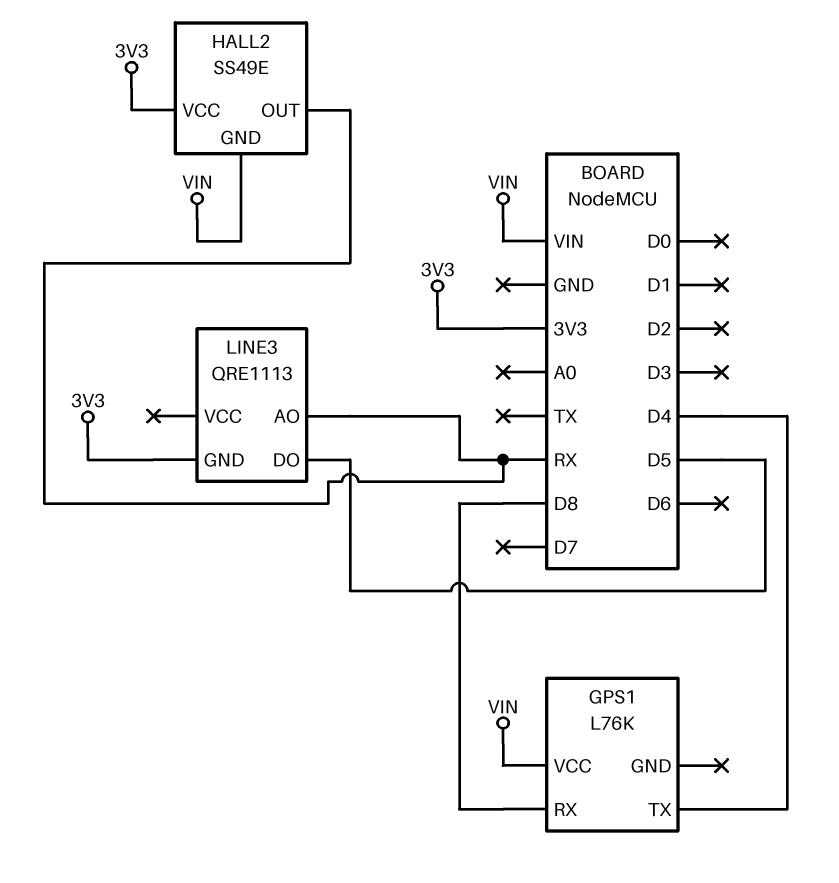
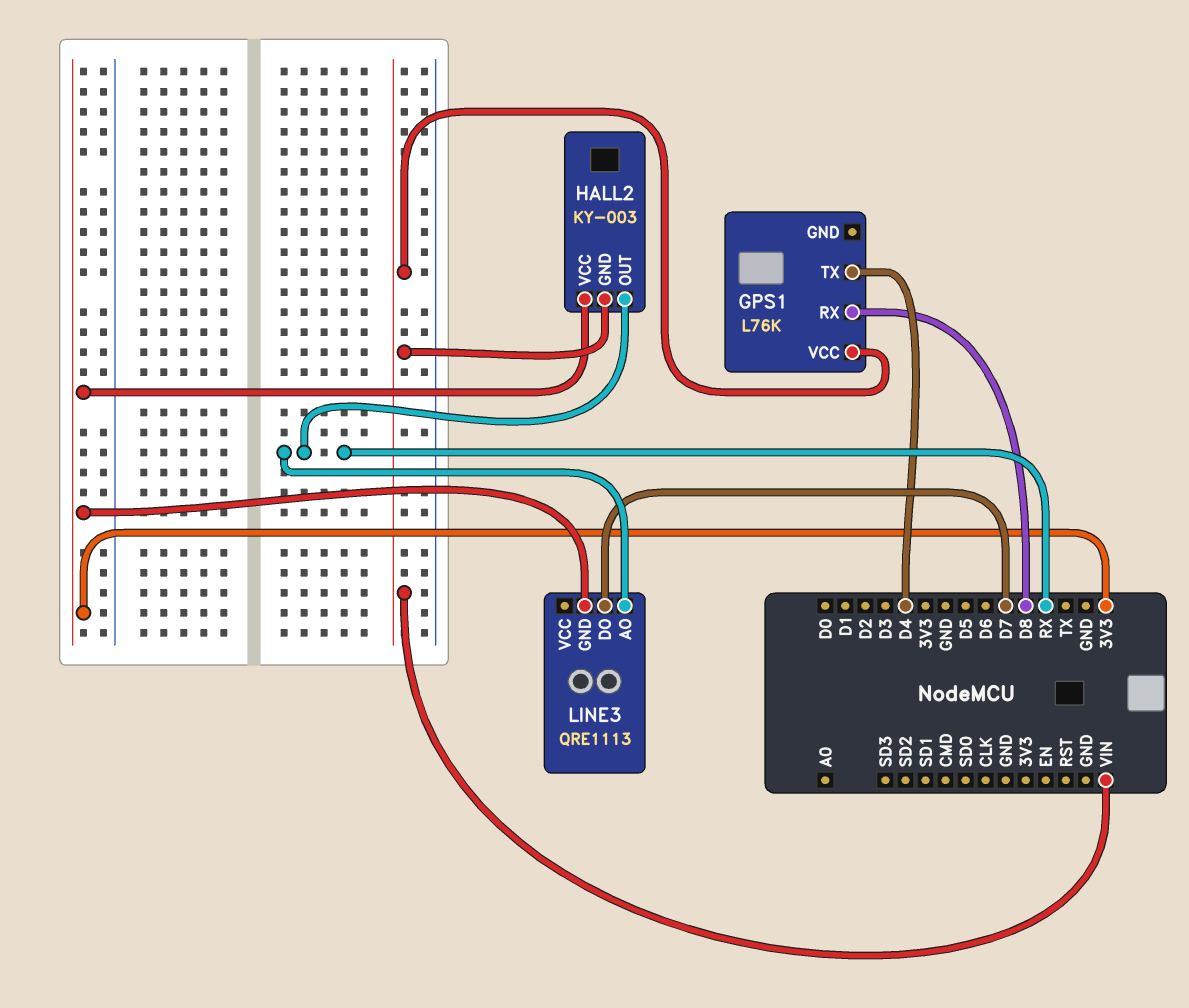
HALL2: SS49E -> KY-003
LINE3 pin DO: D5 -> D7

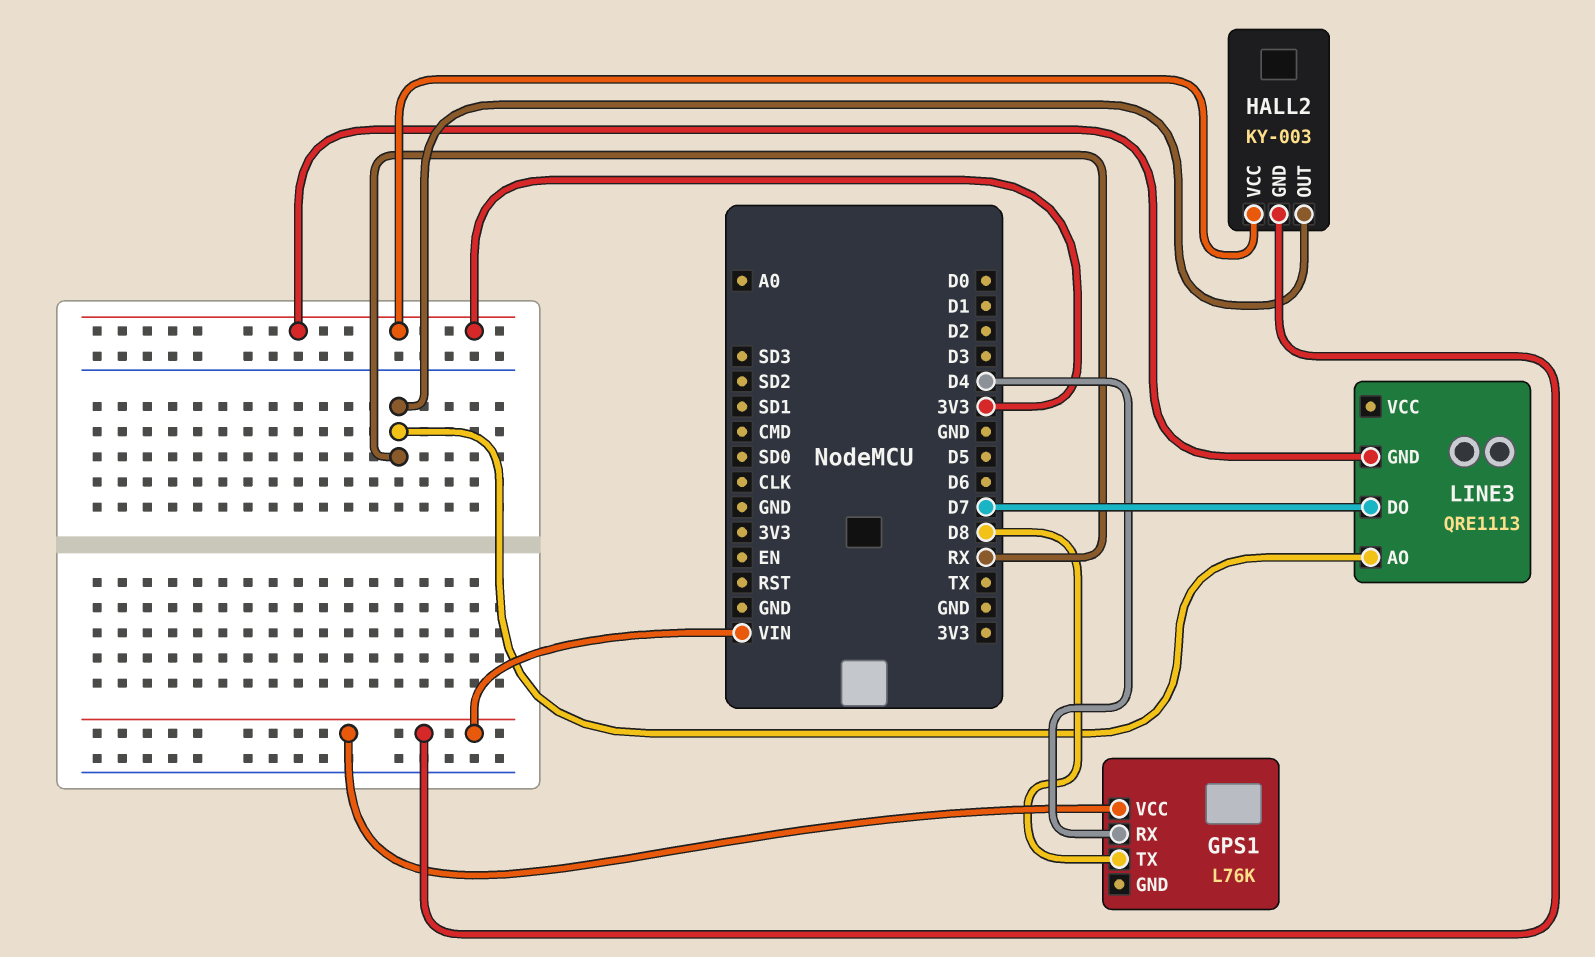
GPS1 pin RX: D8 -> D4
GPS1 pin TX: D4 -> D8

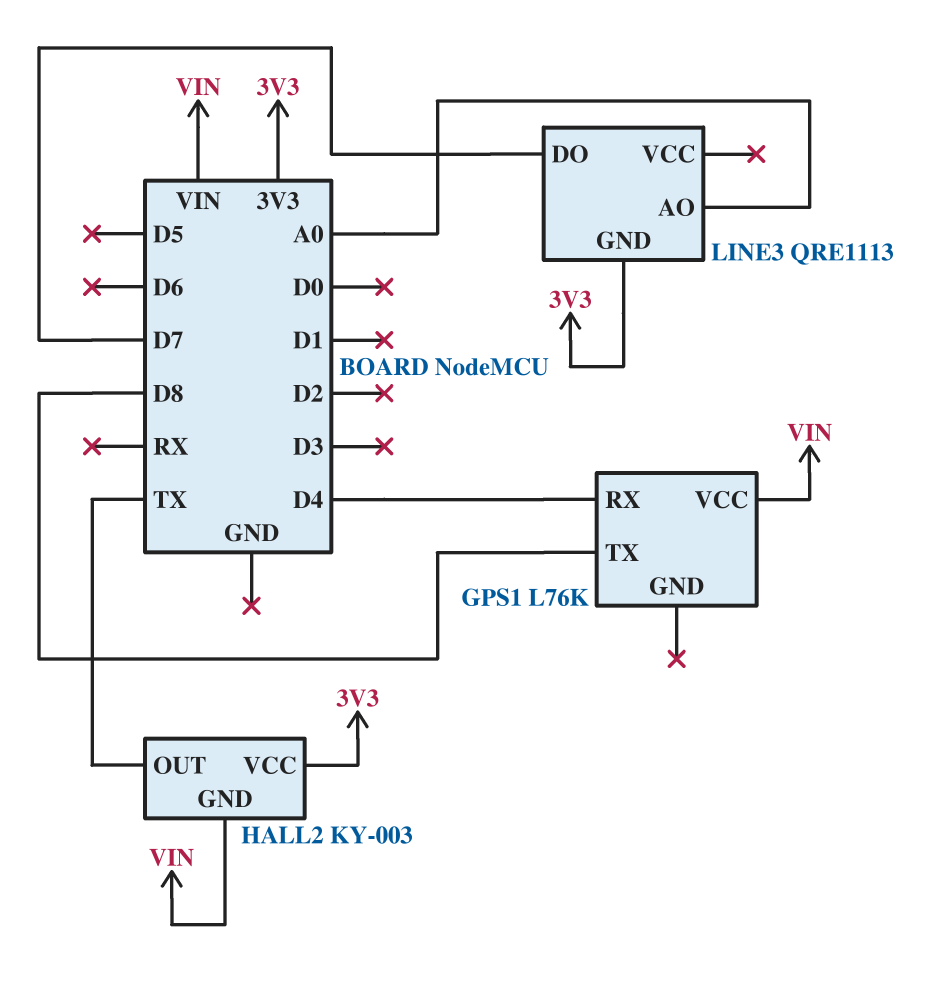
HALL2 pin OUT: RX -> TX
LINE3 pin AO: RX -> A0

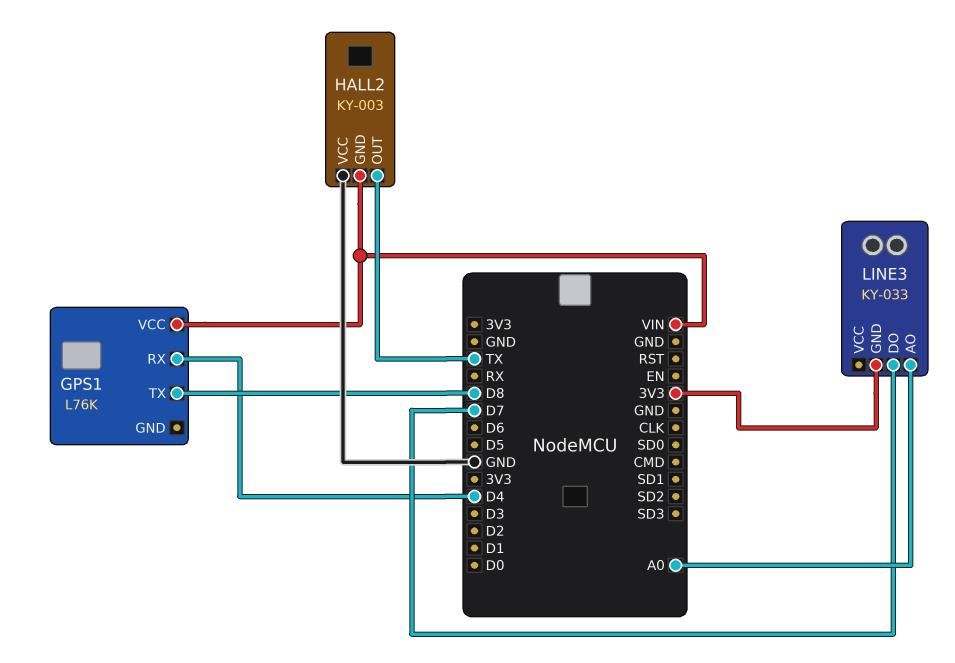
HALL2 pin VCC: 3V3 -> GND
LINE3: QRE1113 -> KY-033

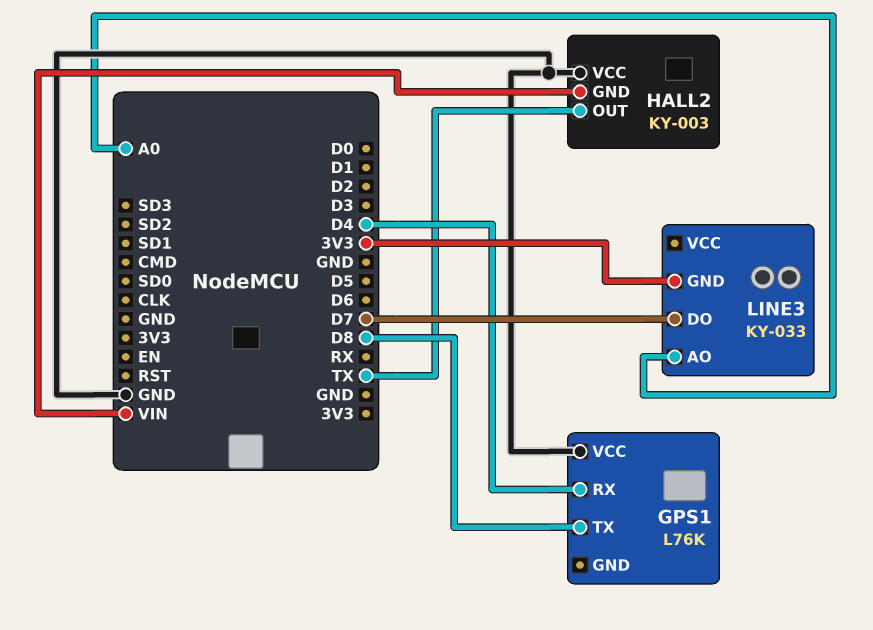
GPS1 pin VCC: VIN -> GND

